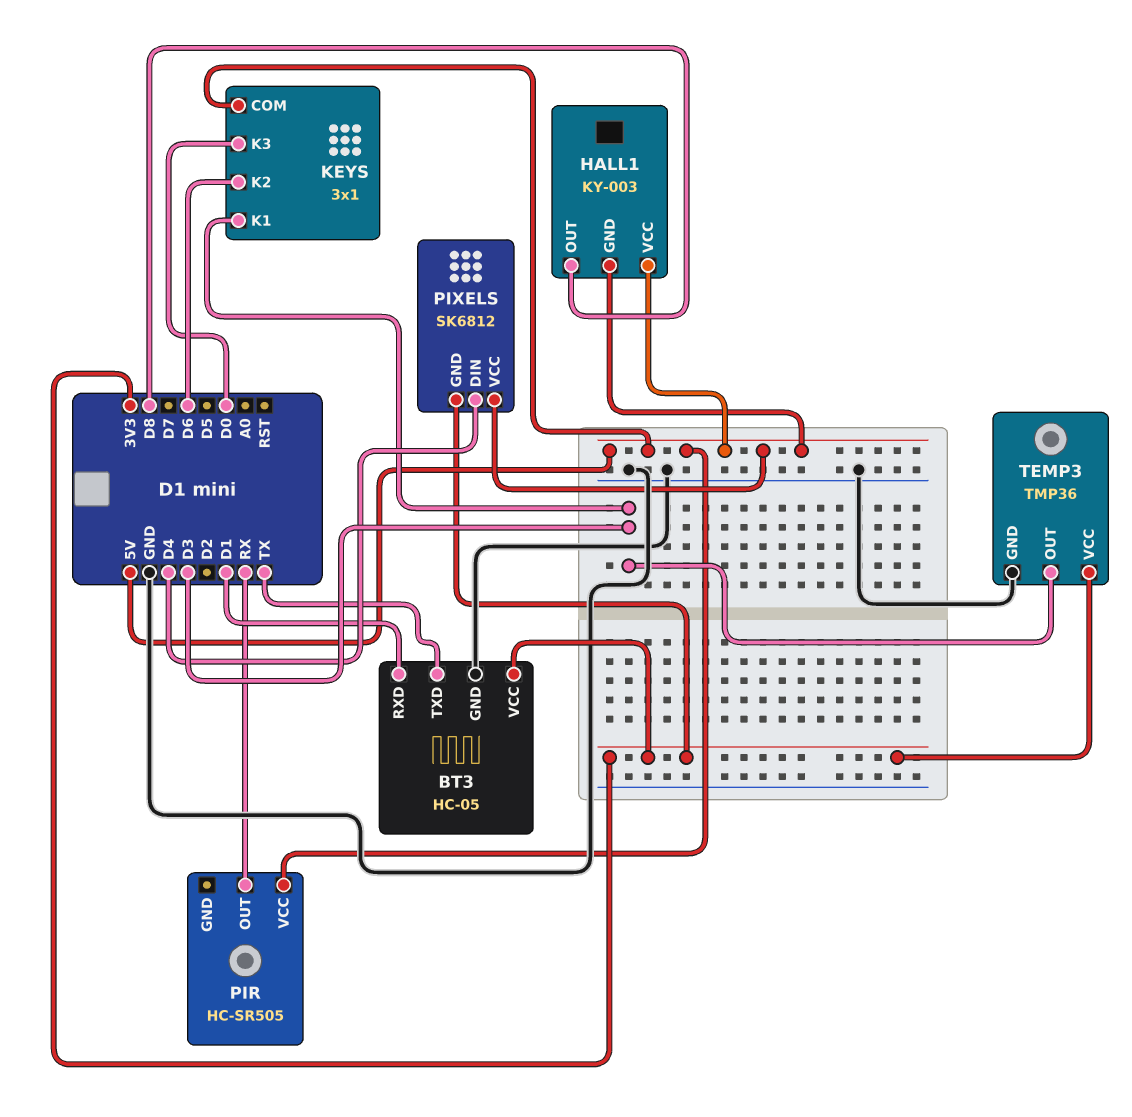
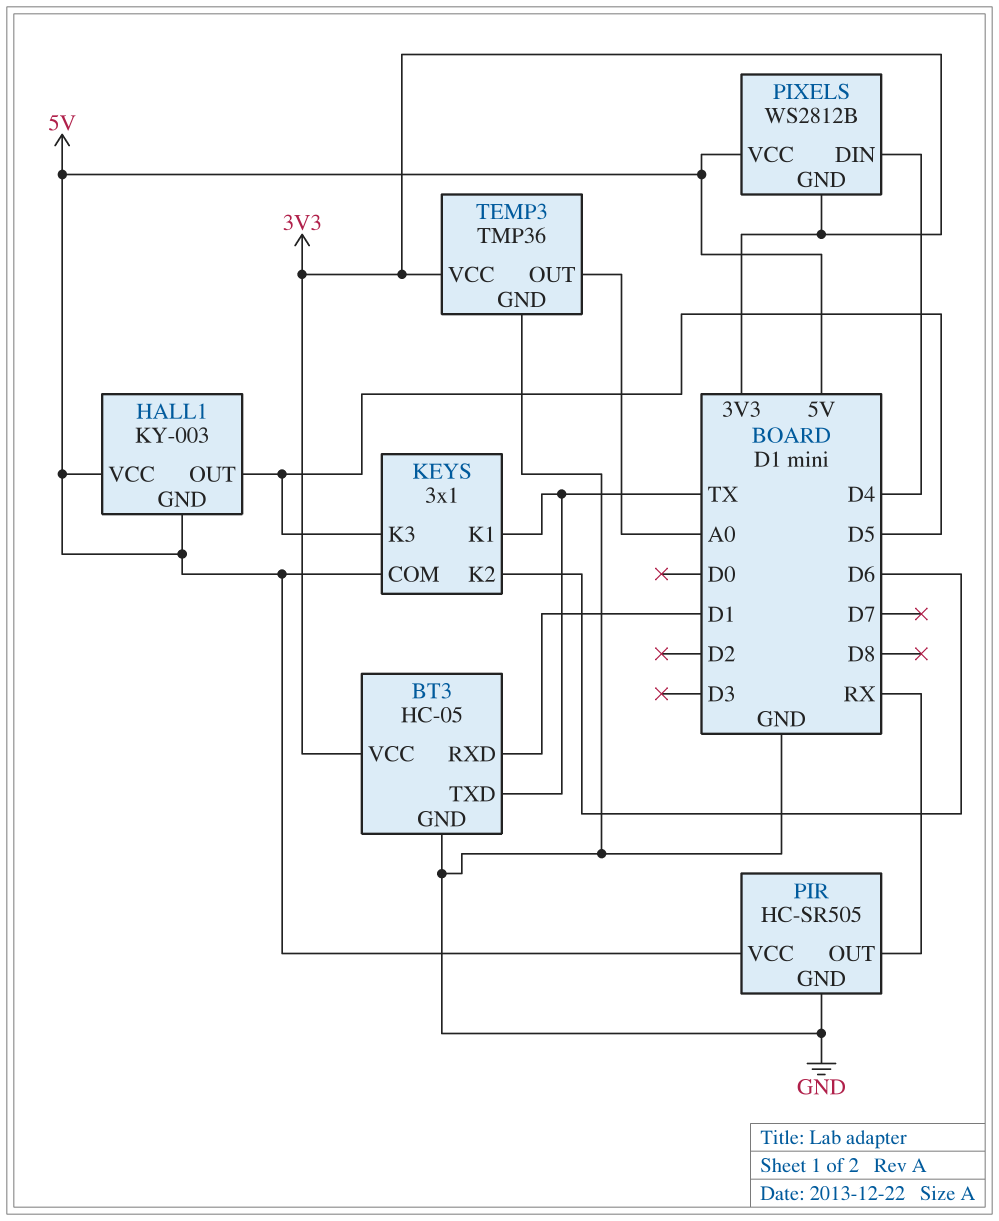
HALL1 pin OUT: D8 -> D5
KEYS pin K1: D3 -> TX
KEYS pin K3: D0 -> D5
PIR pin GND: none -> GND
PIXELS: SK6812 -> WS2812B
TEMP3 pin OUT: D3 -> A0

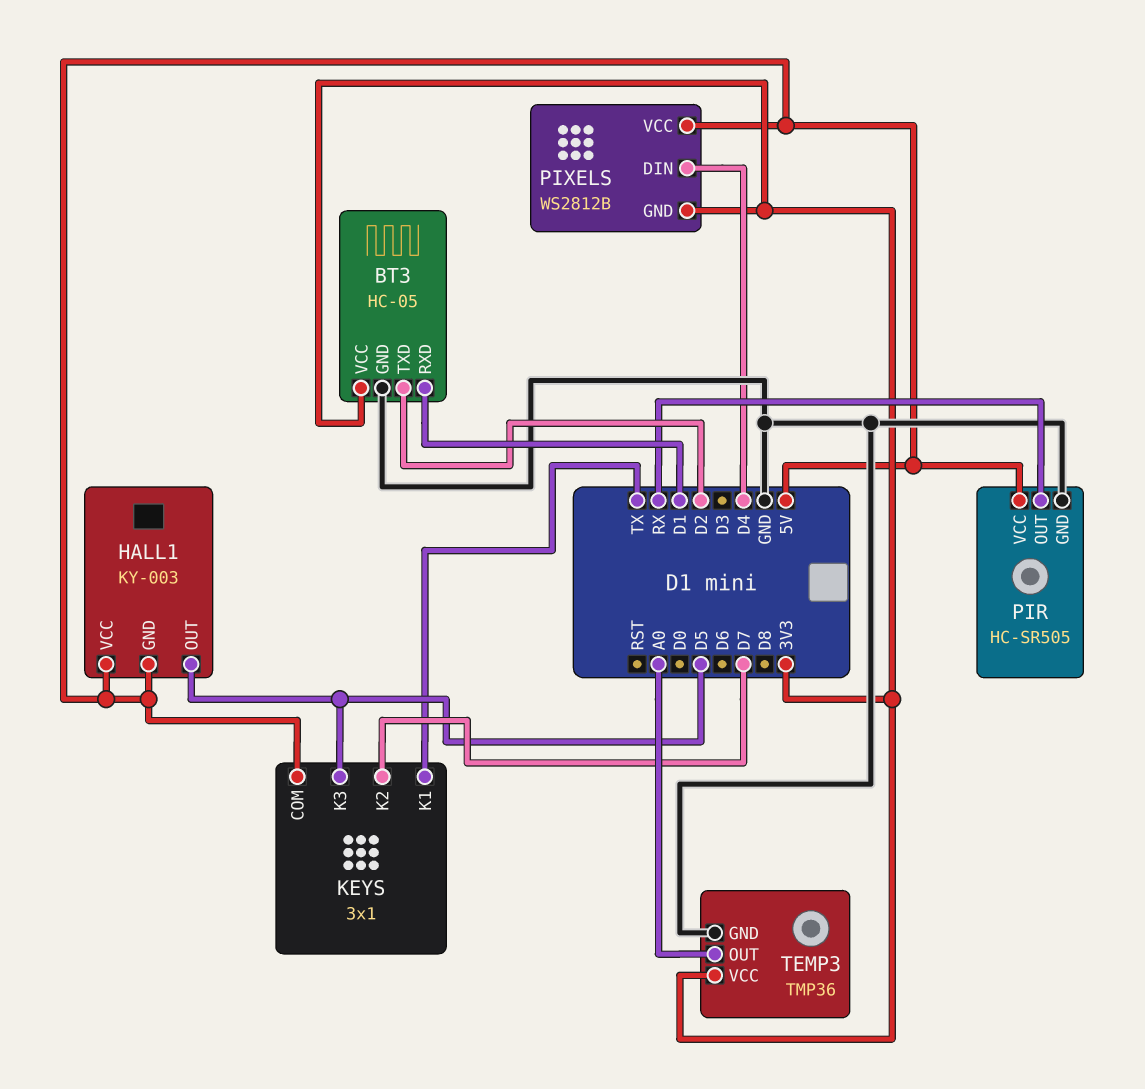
BT3 pin TXD: TX -> D2
KEYS pin K2: D6 -> D7

